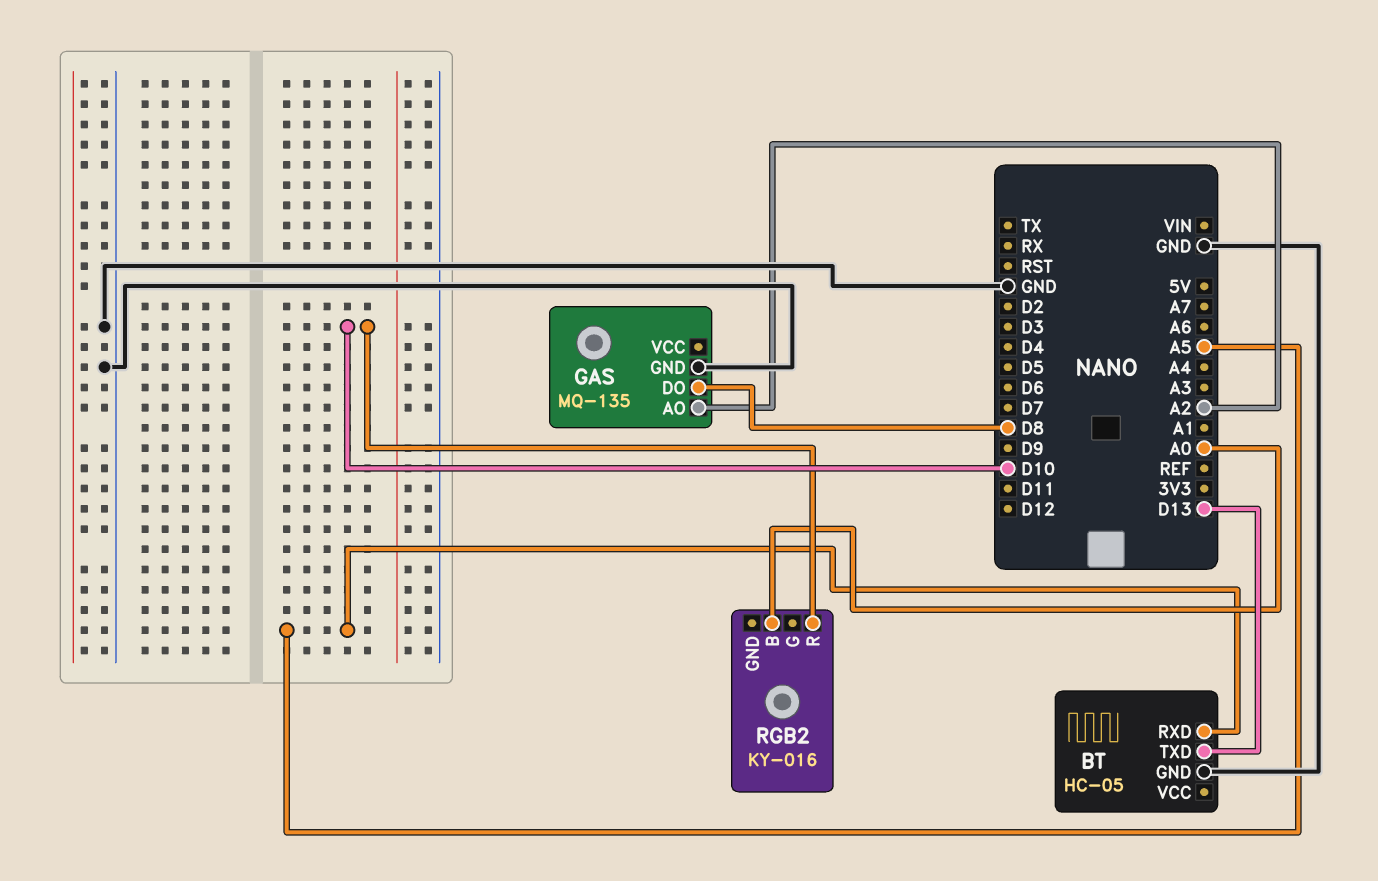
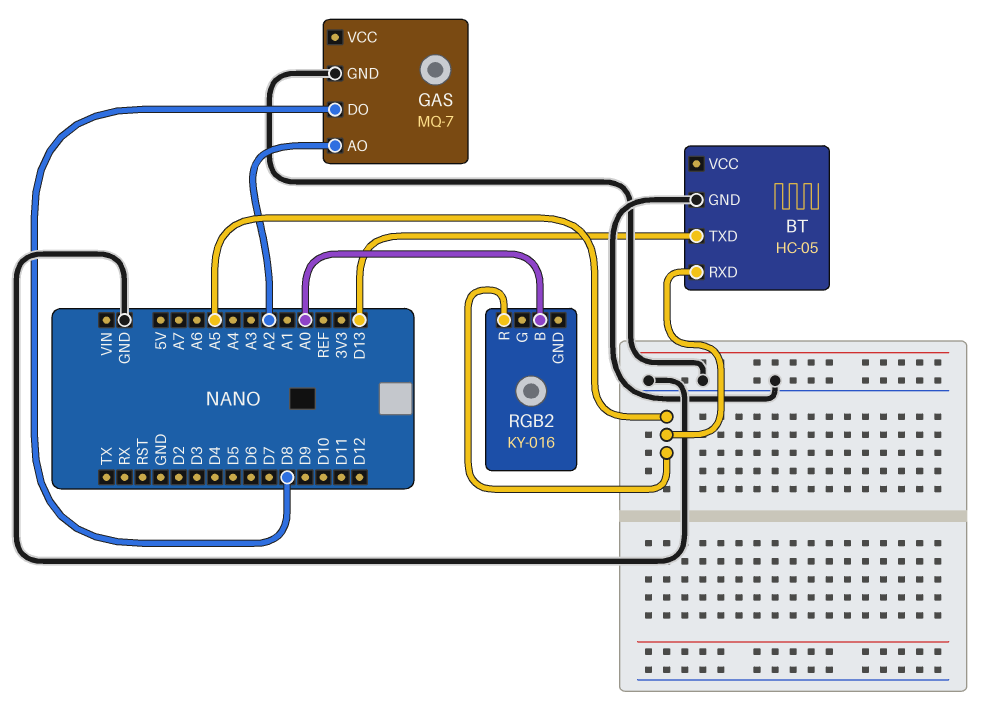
GAS: MQ-135 -> MQ-7
RGB2 pin R: D10 -> A5

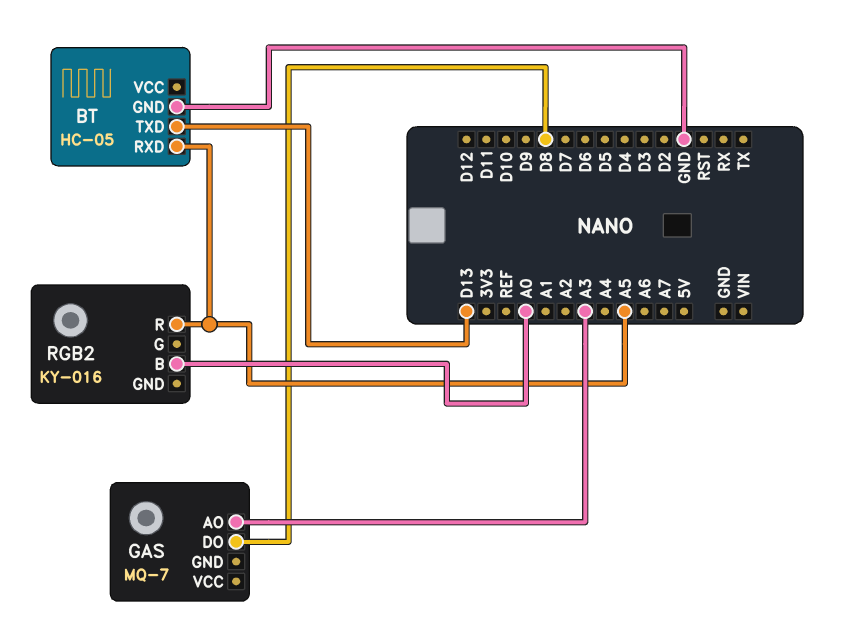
GAS pin AO: A2 -> A3
GAS pin GND: GND -> none

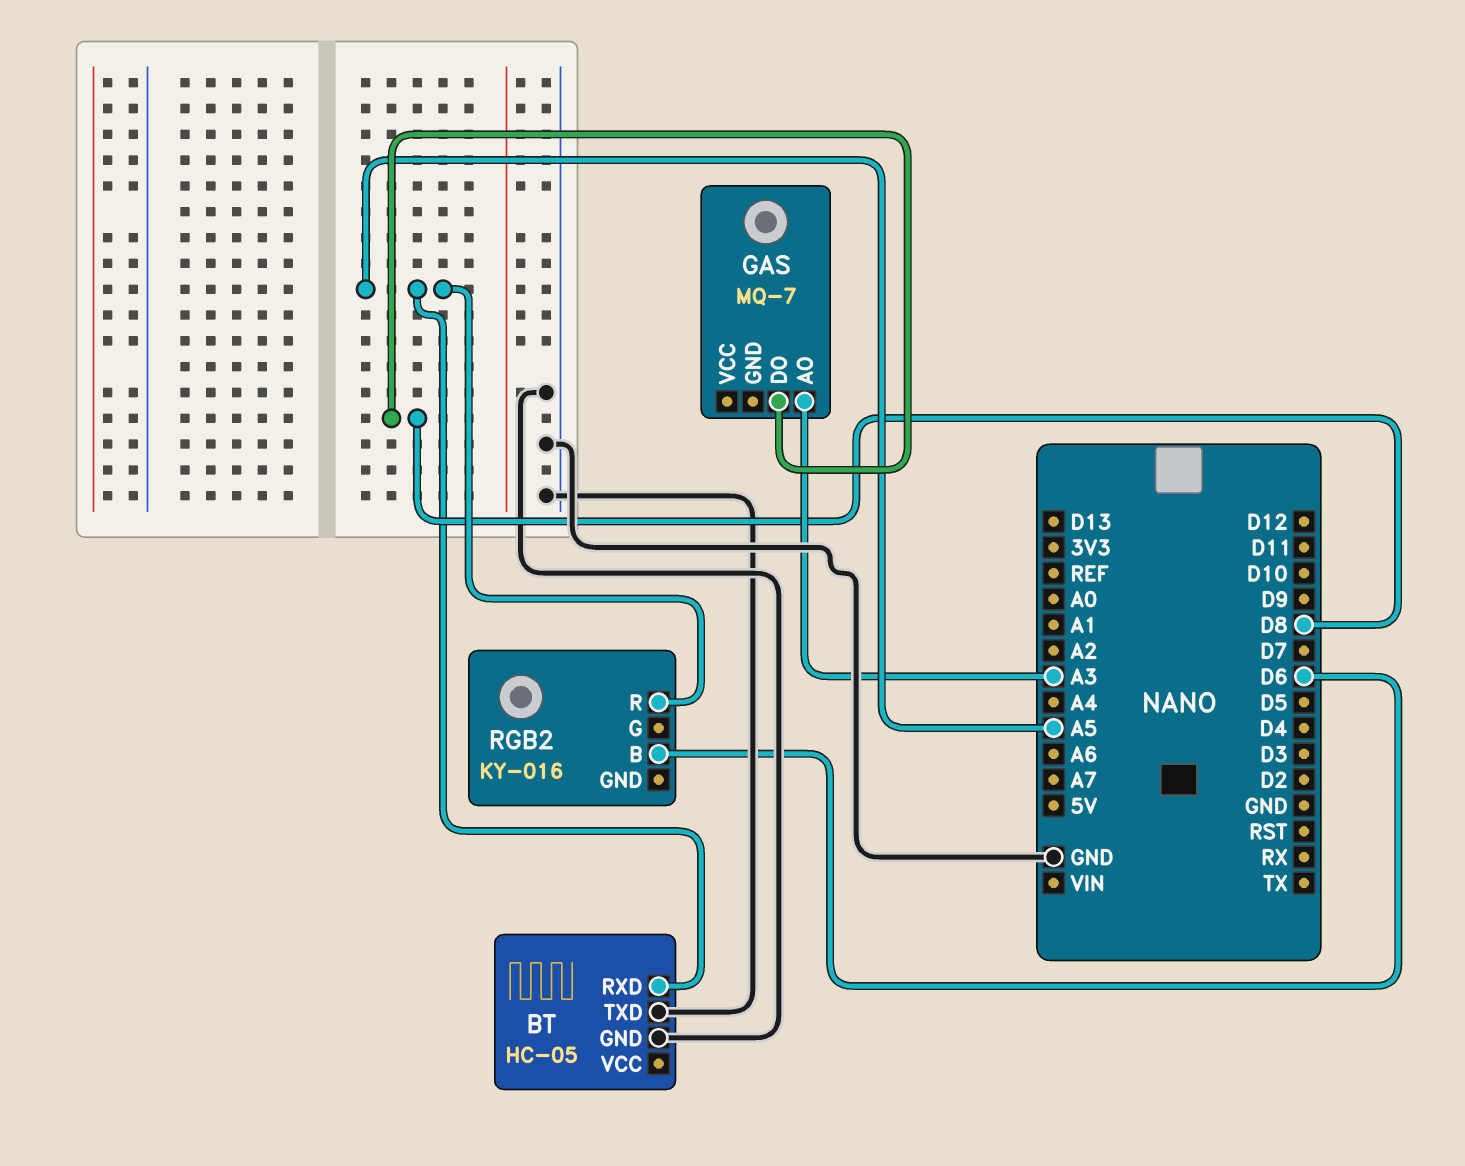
BT pin TXD: D13 -> GND
RGB2 pin B: A0 -> D6

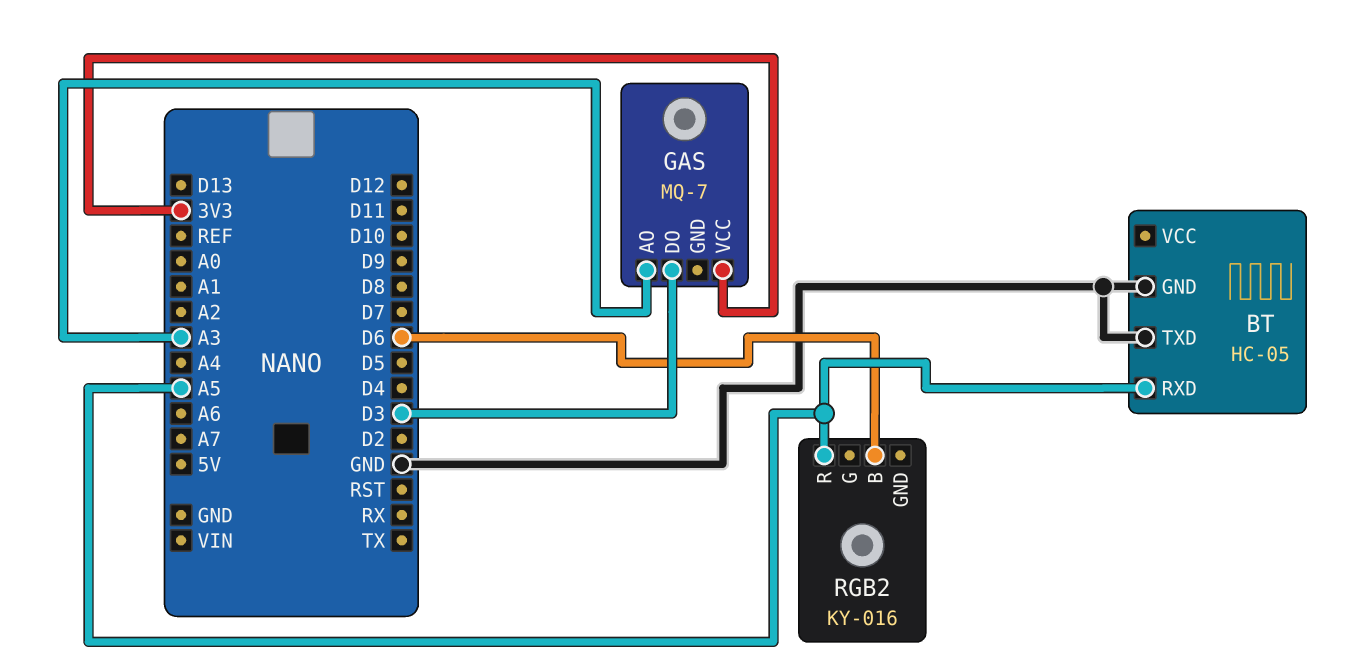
GAS pin DO: D8 -> D3
GAS pin VCC: none -> 3V3

